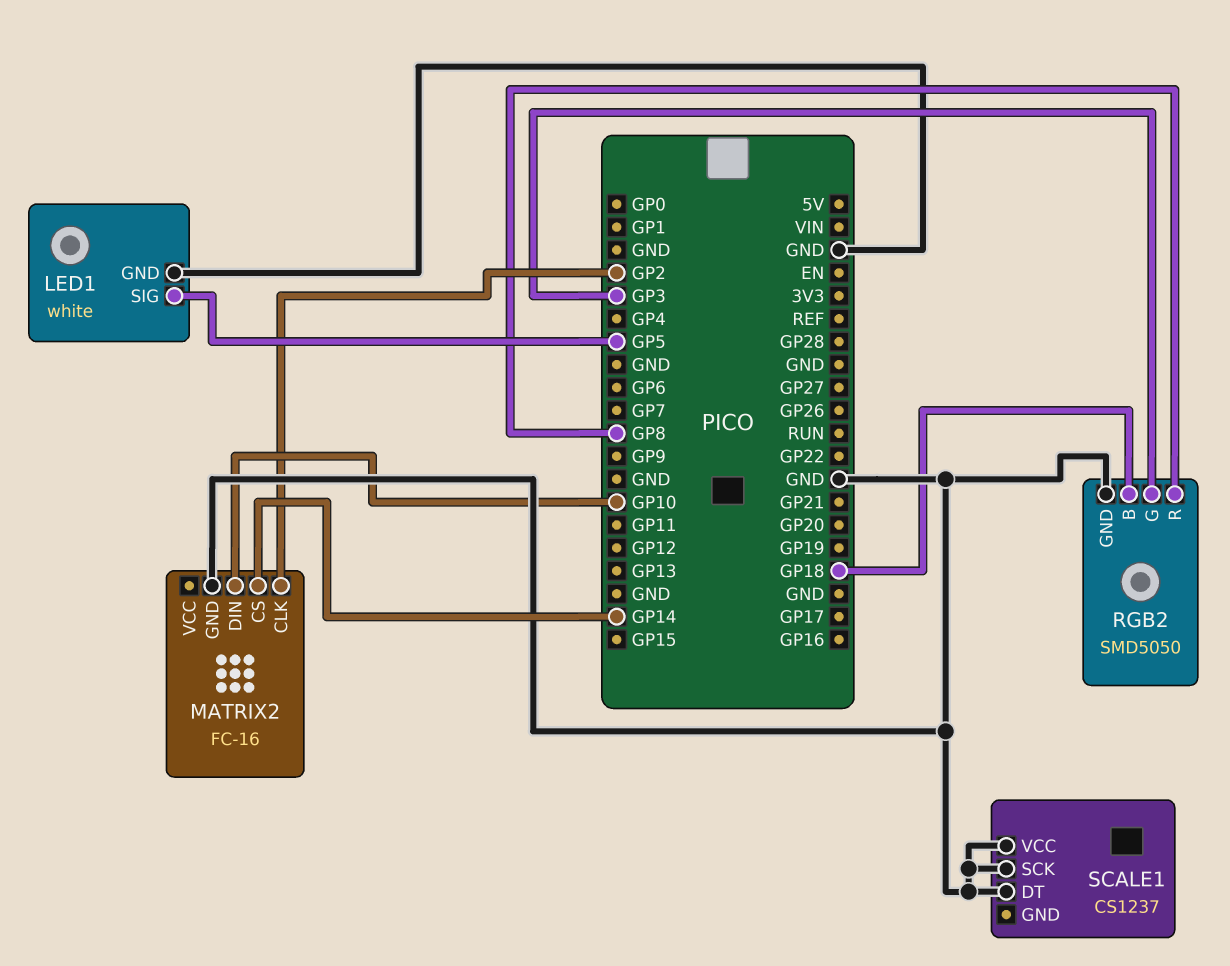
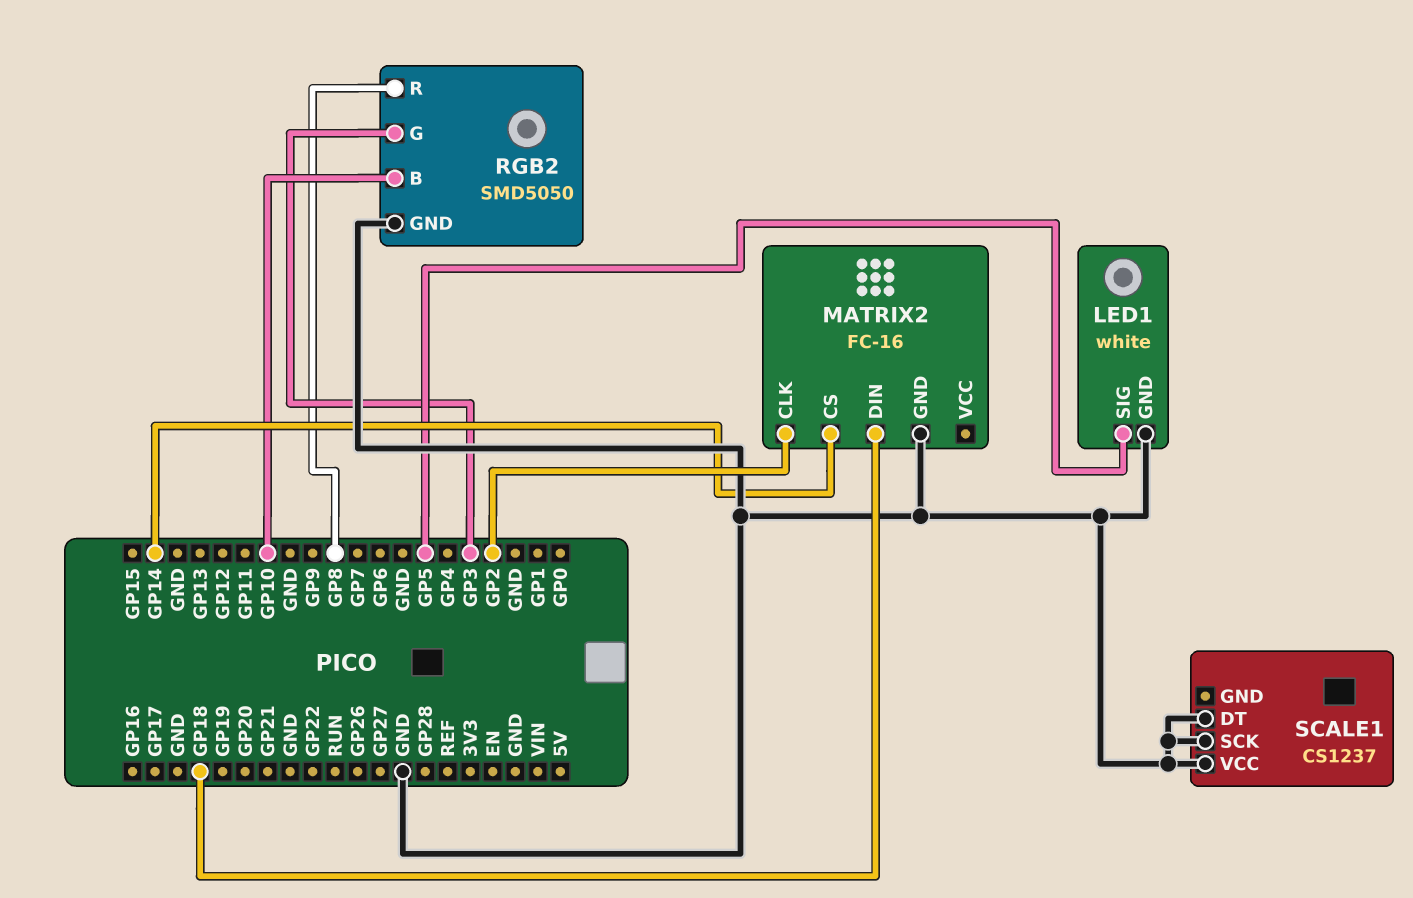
MATRIX2 pin DIN: GP10 -> GP18
RGB2 pin B: GP18 -> GP10

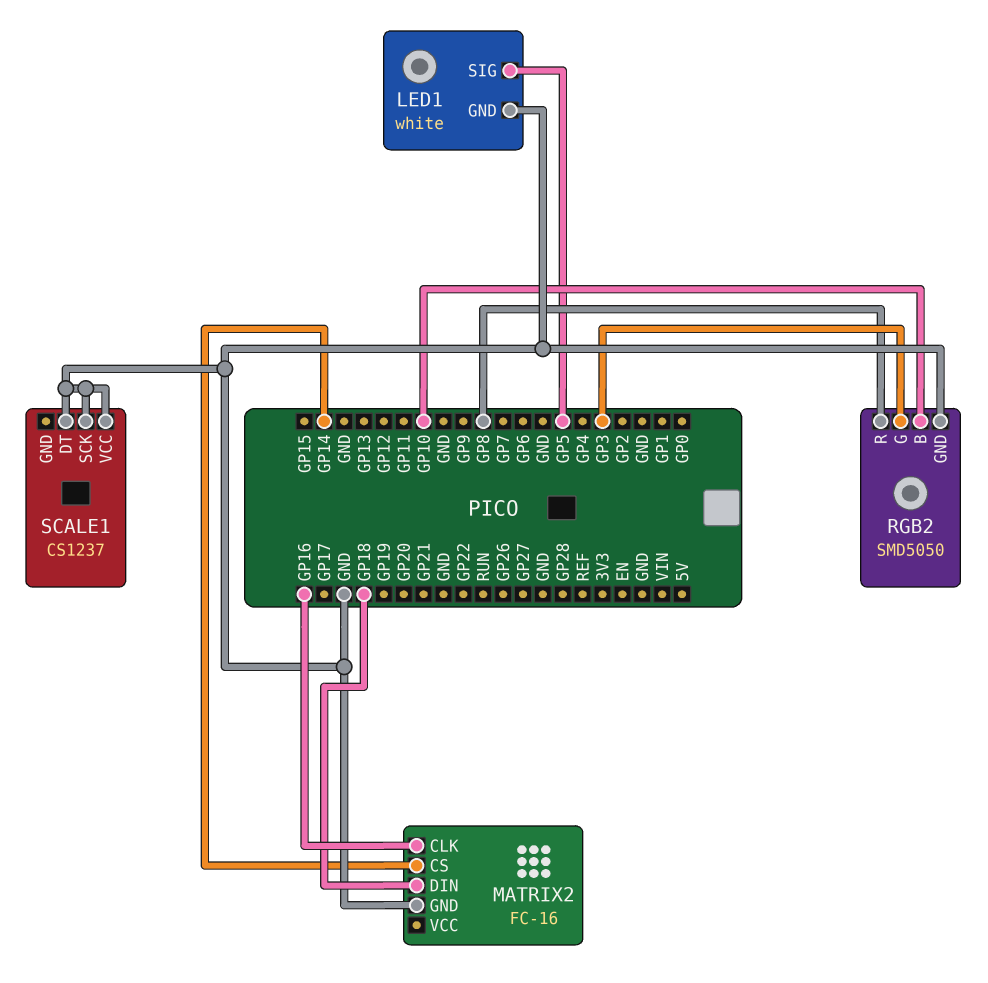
MATRIX2 pin CLK: GP2 -> GP16

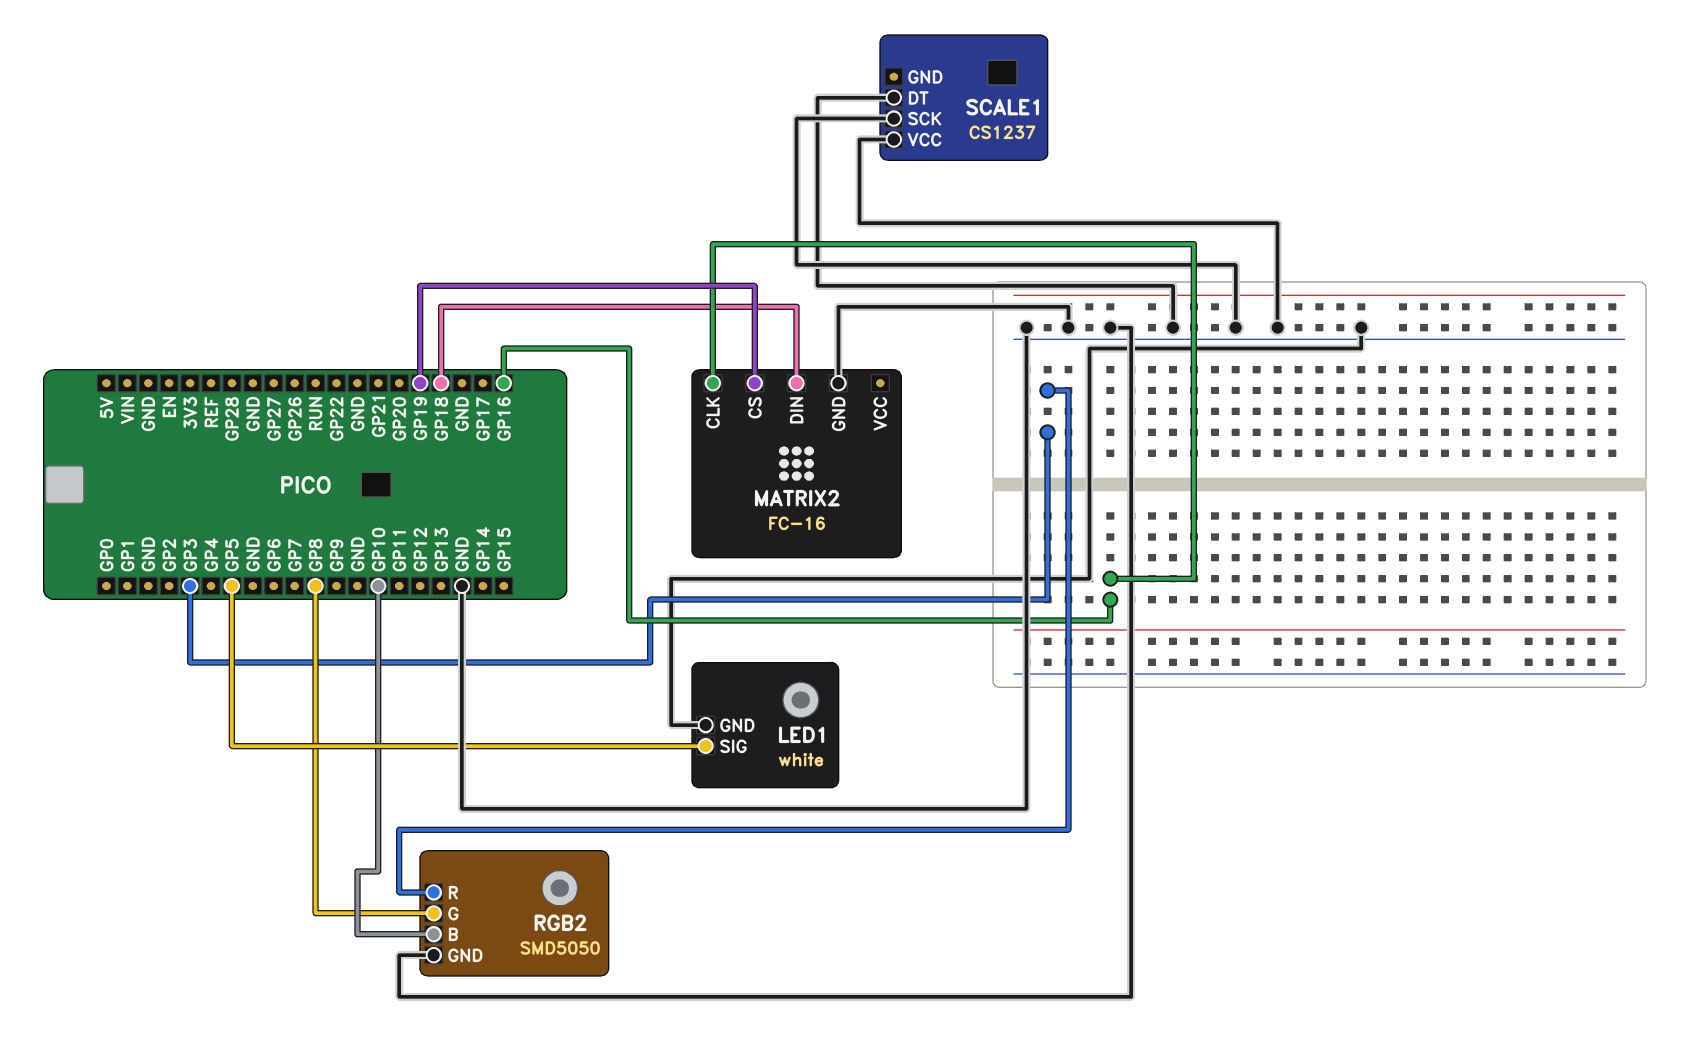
MATRIX2 pin CS: GP14 -> GP19
RGB2 pin G: GP3 -> GP8
RGB2 pin R: GP8 -> GP3

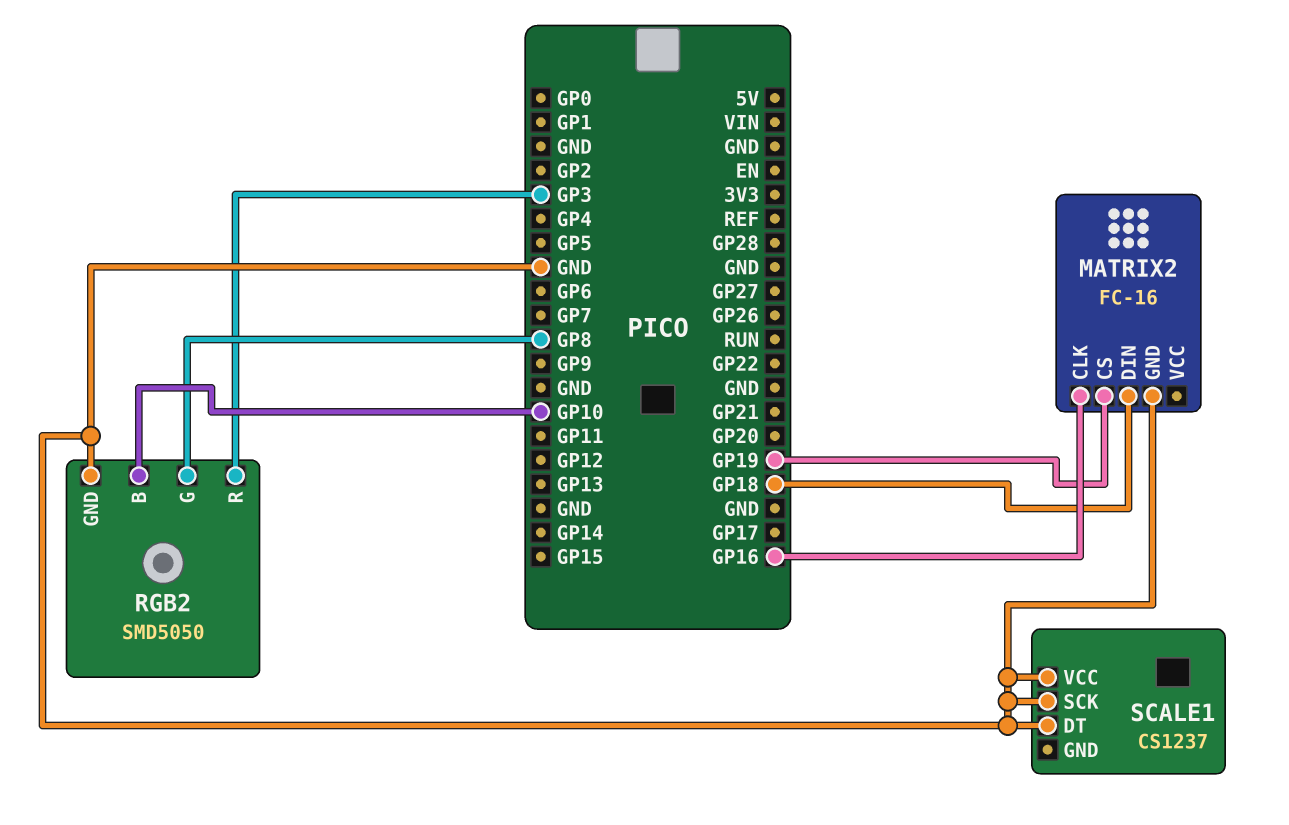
LED1: white -> none
LED1 pin GND: GND -> none
LED1 pin SIG: GP5 -> none

